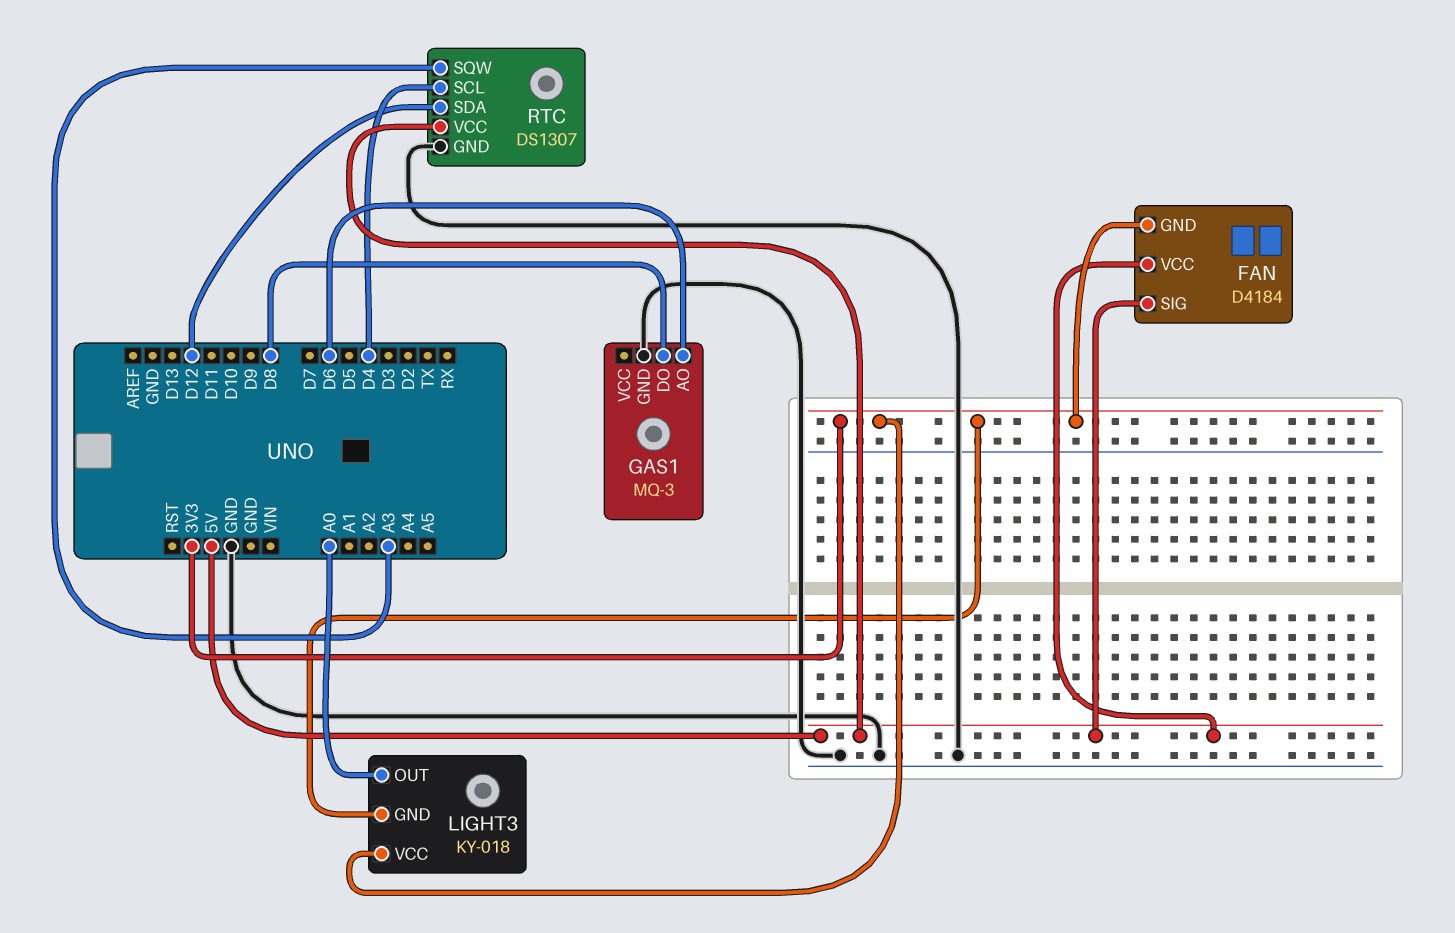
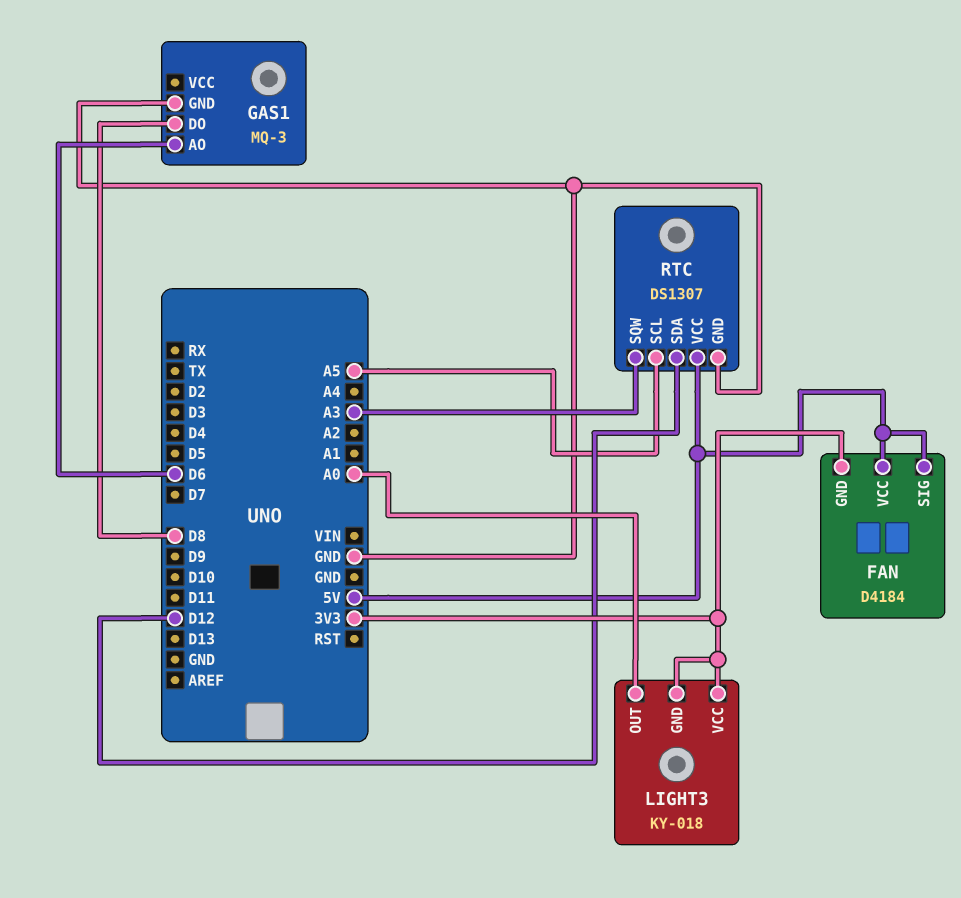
RTC pin SCL: D4 -> A5

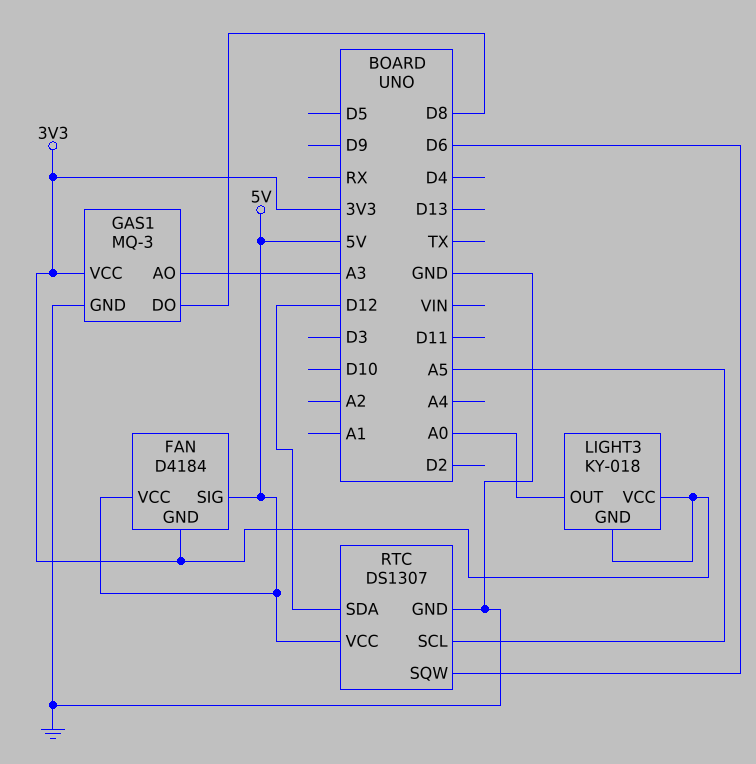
GAS1 pin AO: D6 -> A3
GAS1 pin VCC: none -> 3V3
RTC pin SQW: A3 -> D6

